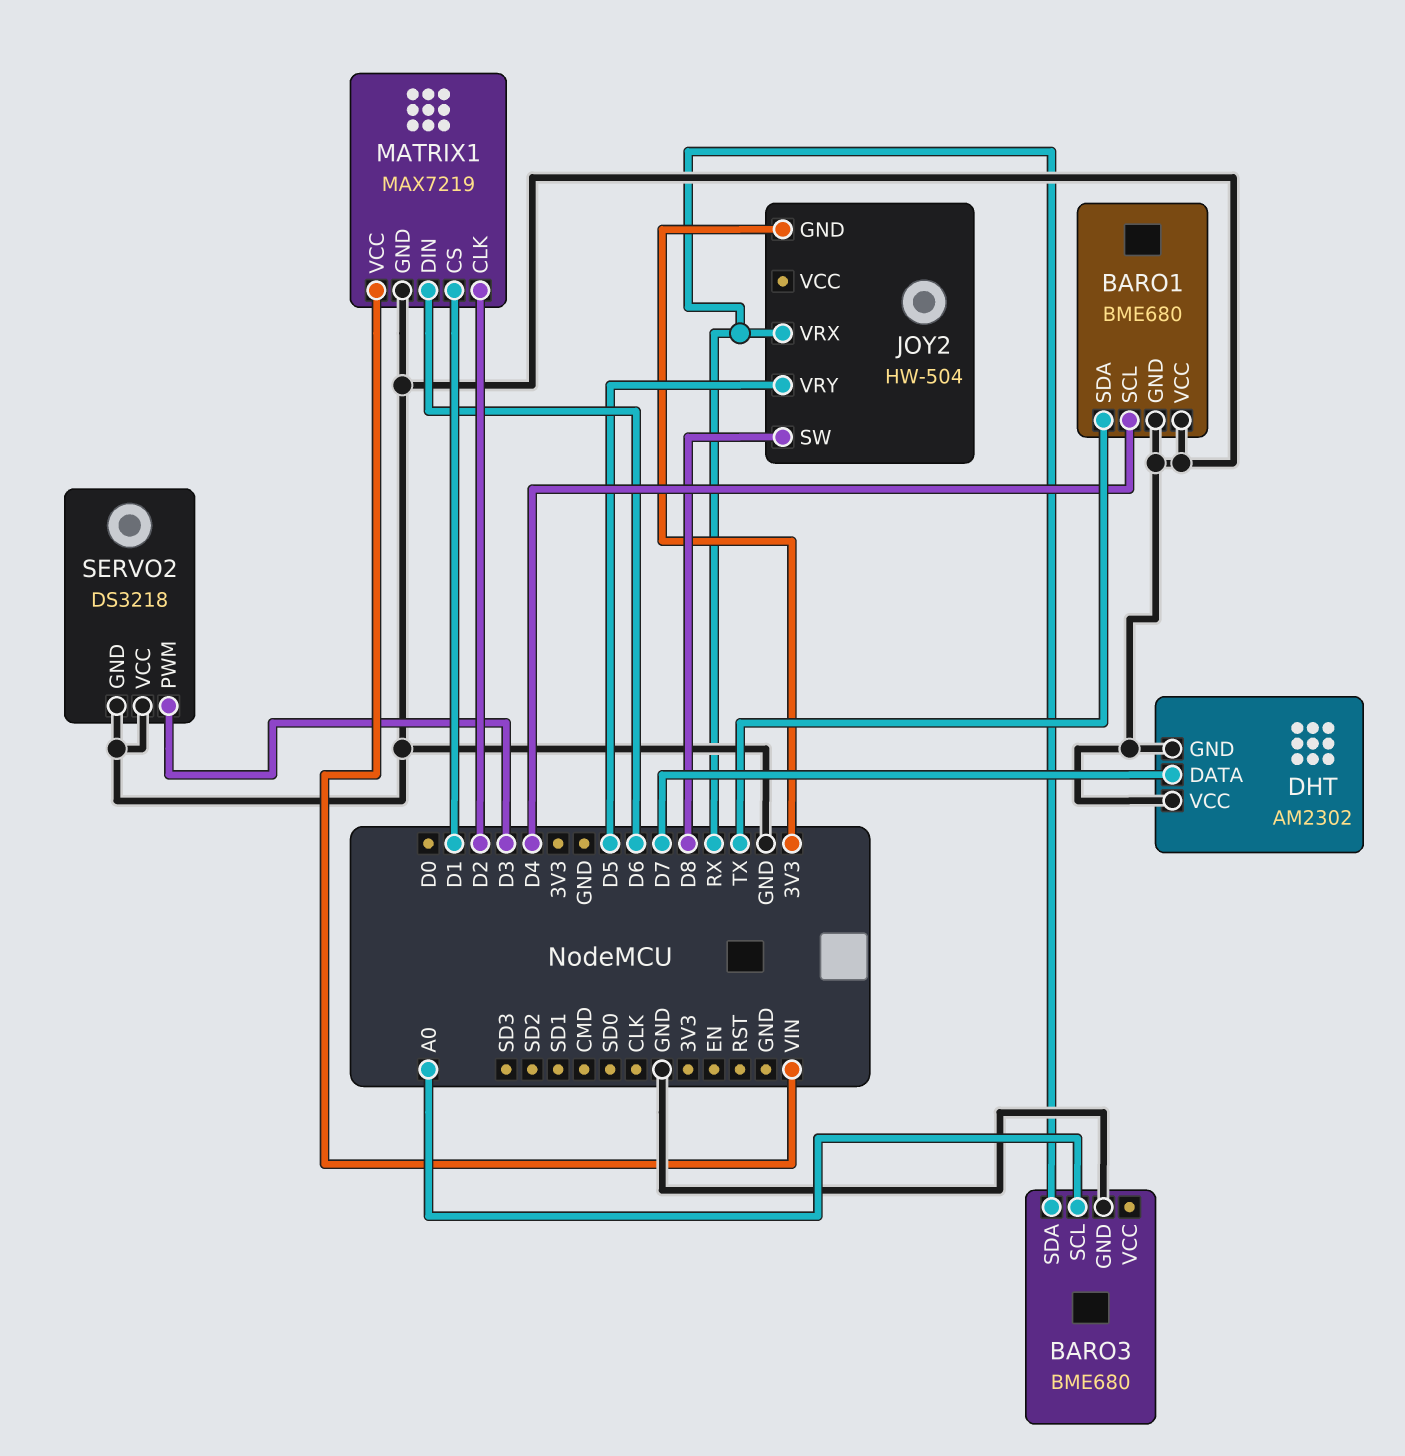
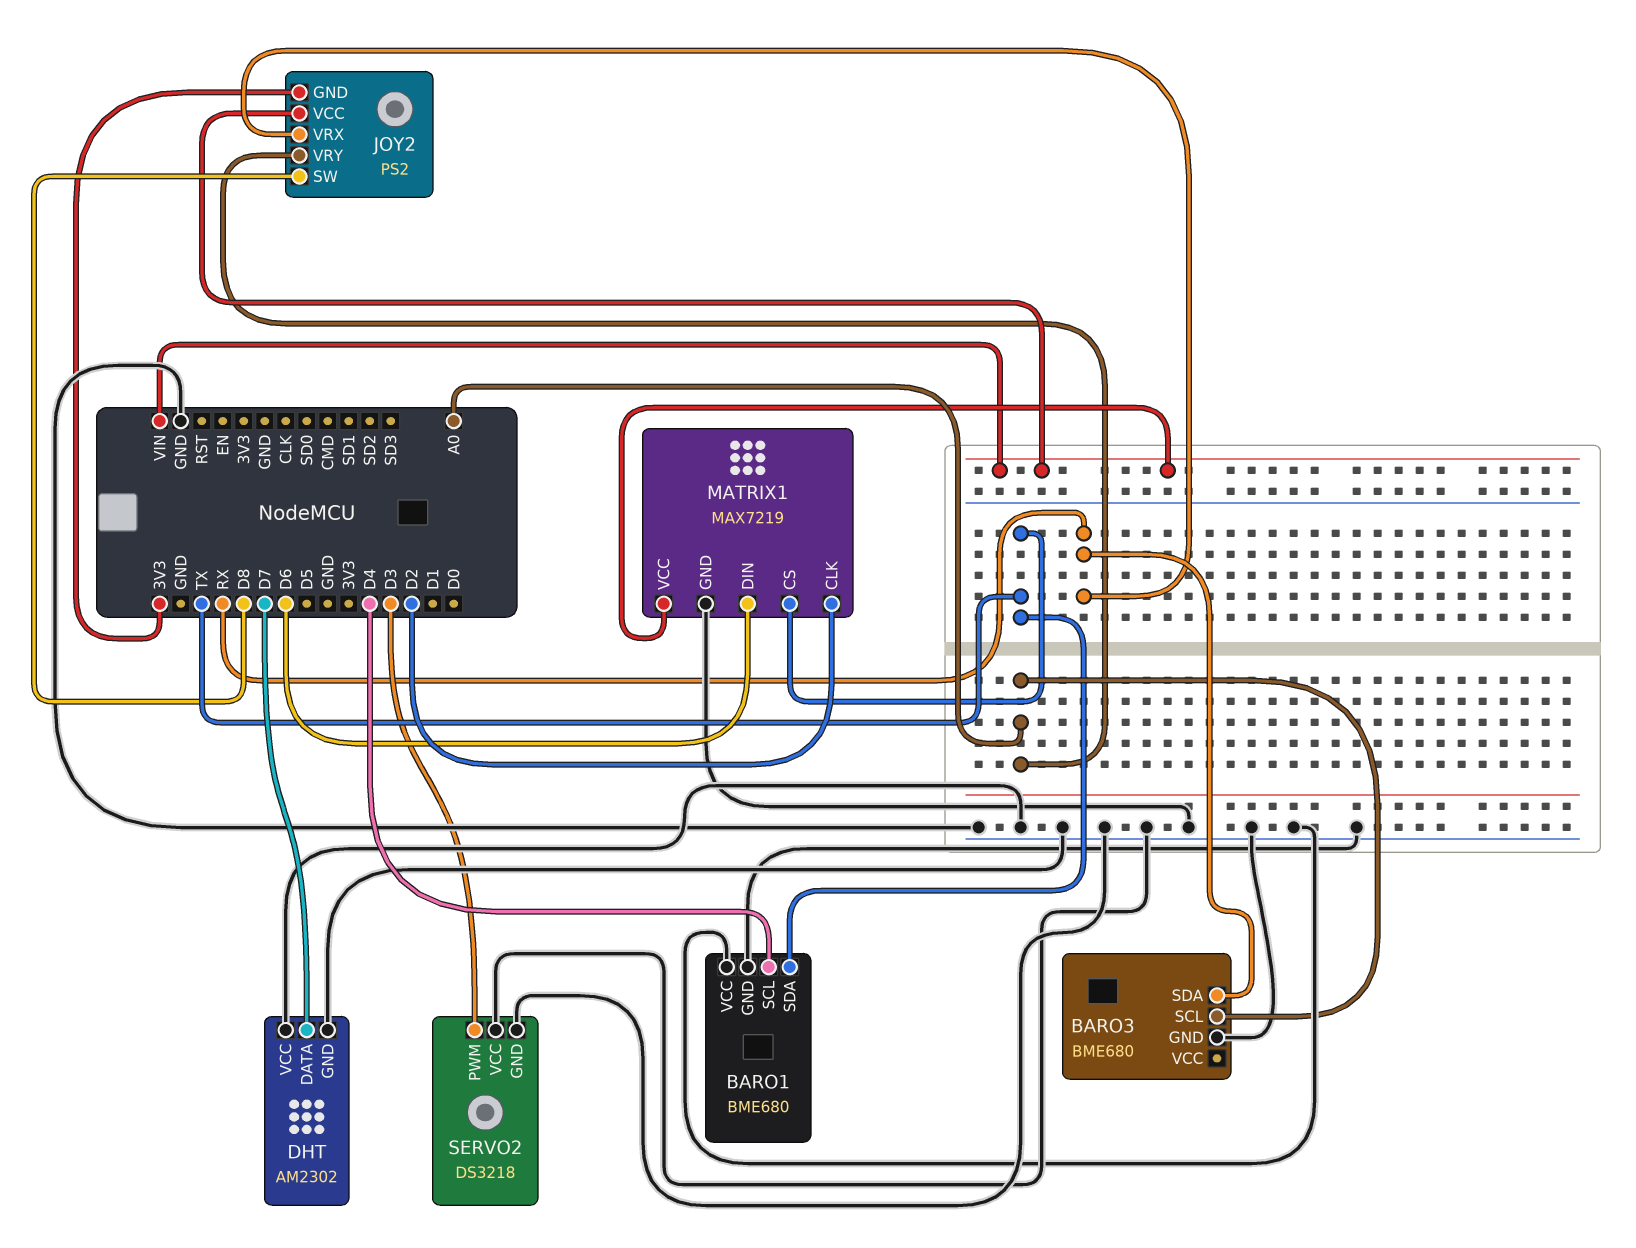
JOY2: HW-504 -> PS2
JOY2 pin VCC: none -> VIN
JOY2 pin VRY: D5 -> A0
MATRIX1 pin CS: D1 -> TX

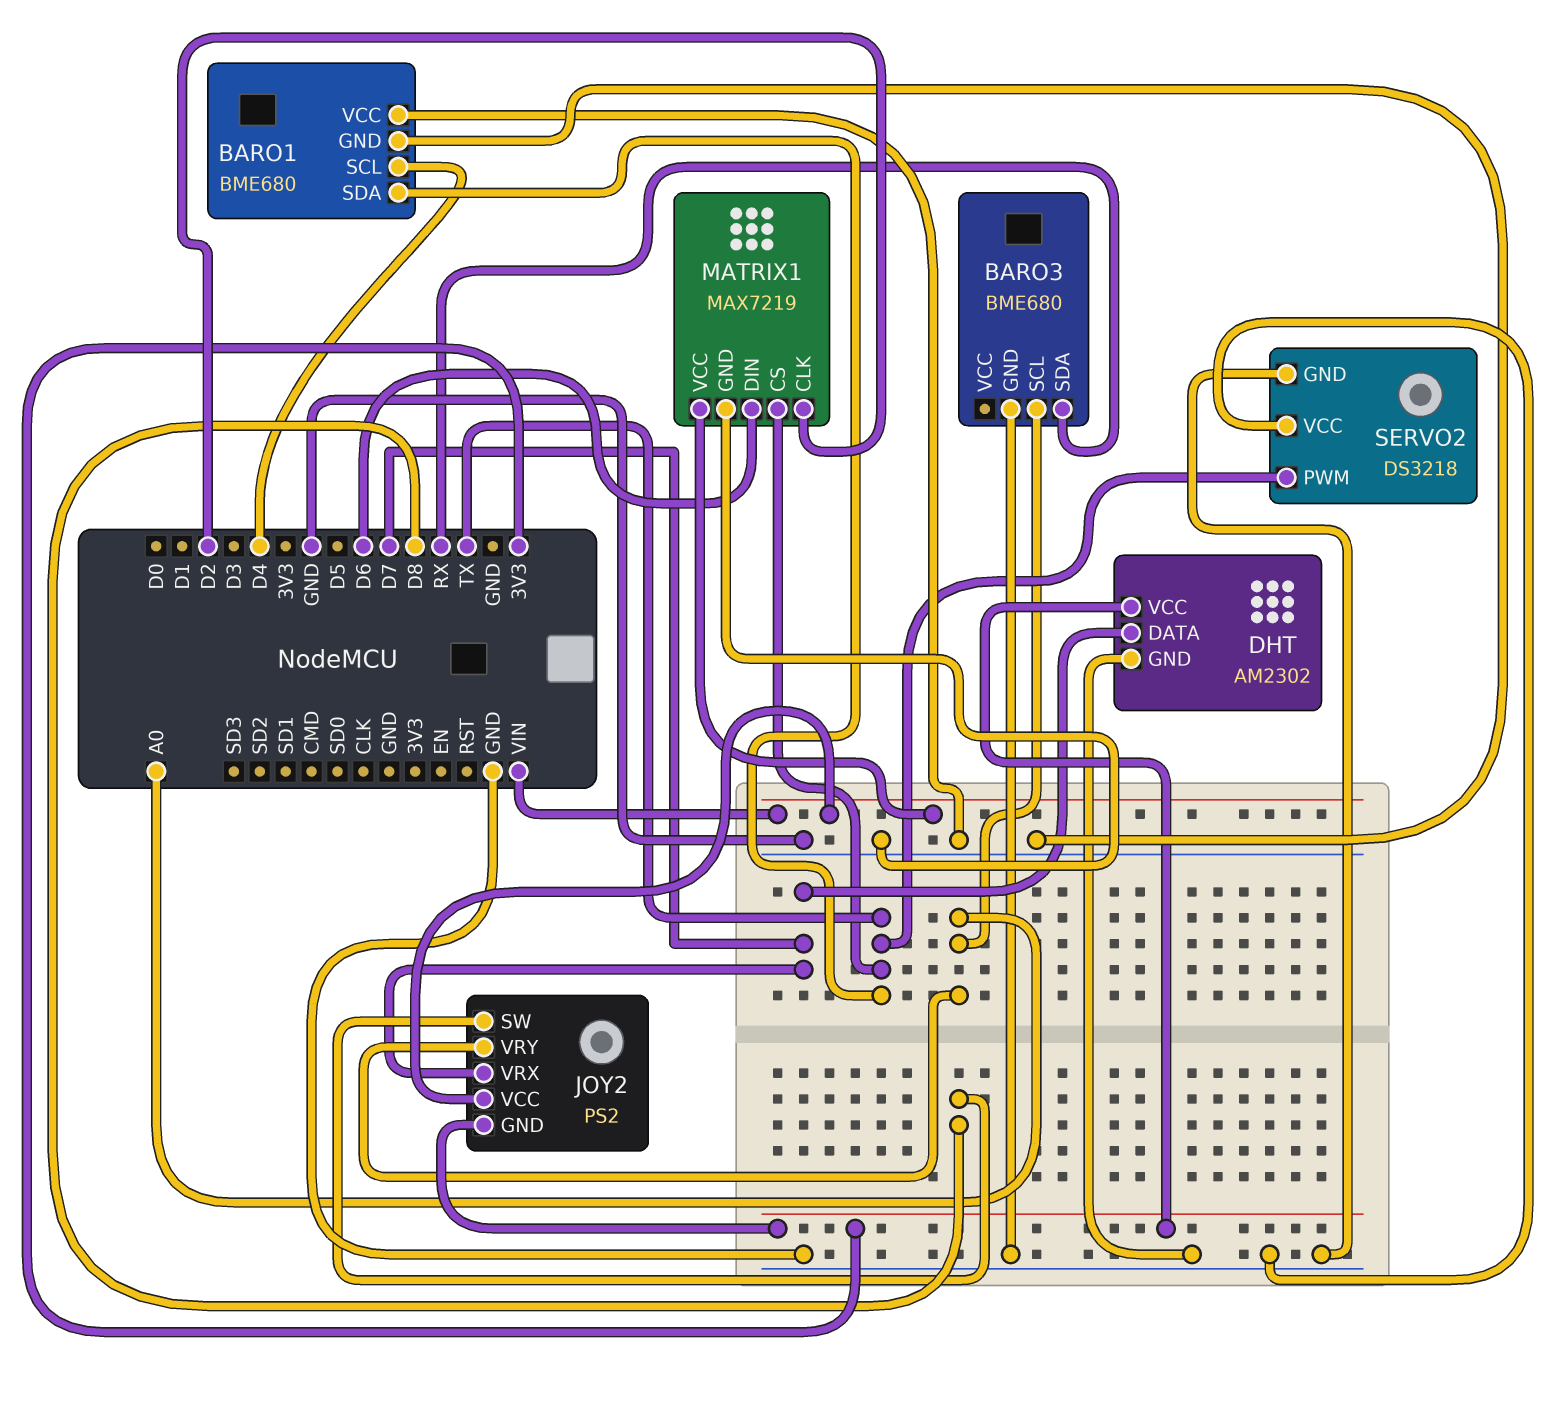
DHT pin VCC: GND -> 3V3
JOY2 pin VRX: RX -> D7
SERVO2 pin PWM: D3 -> TX

